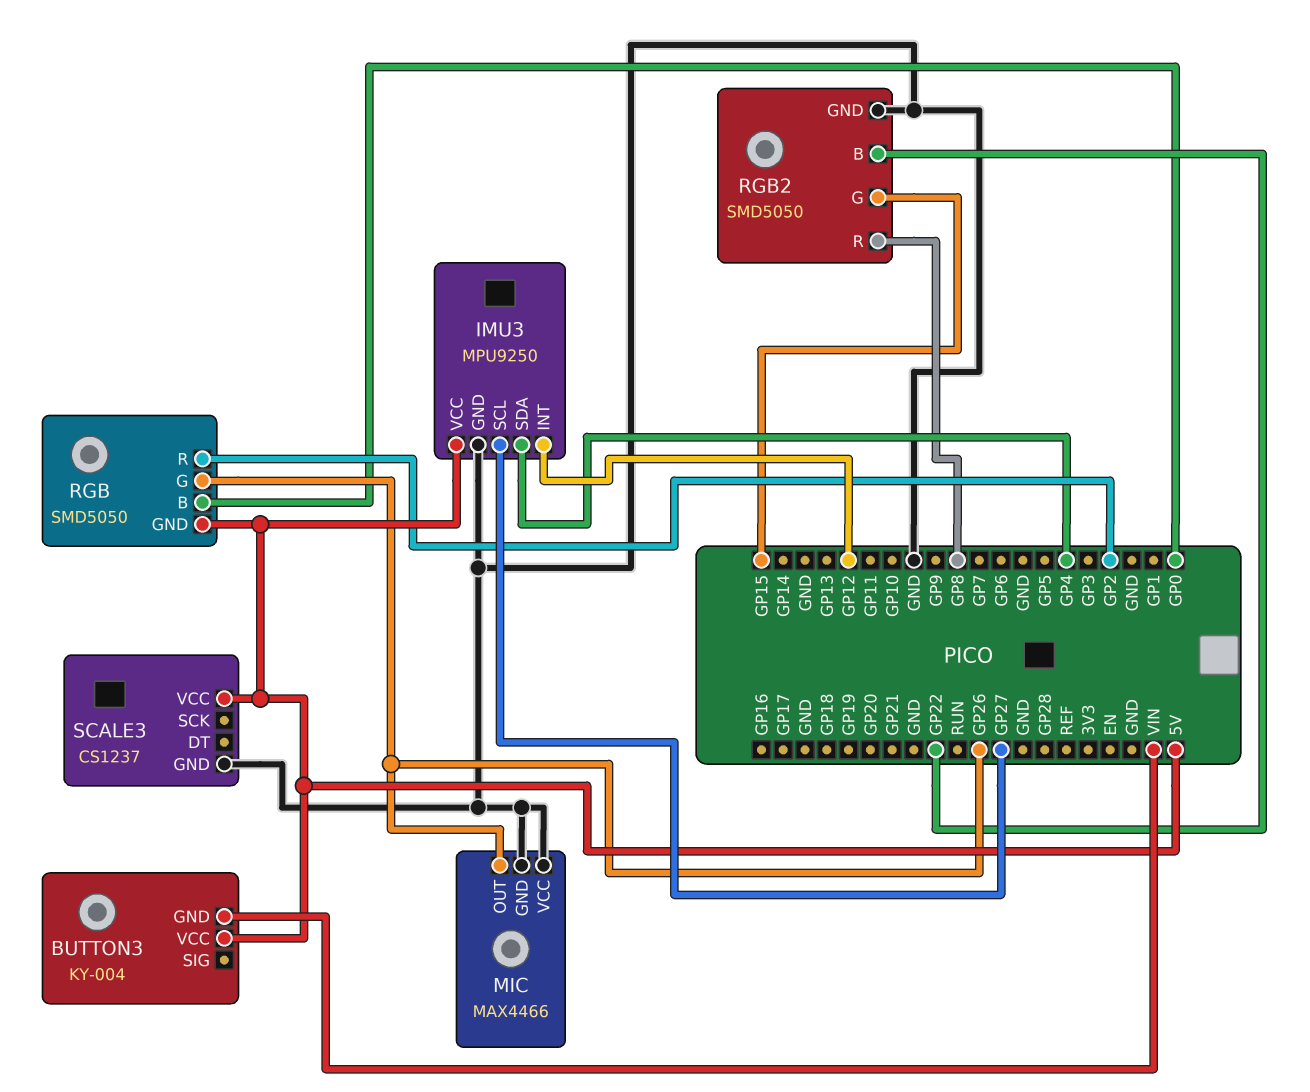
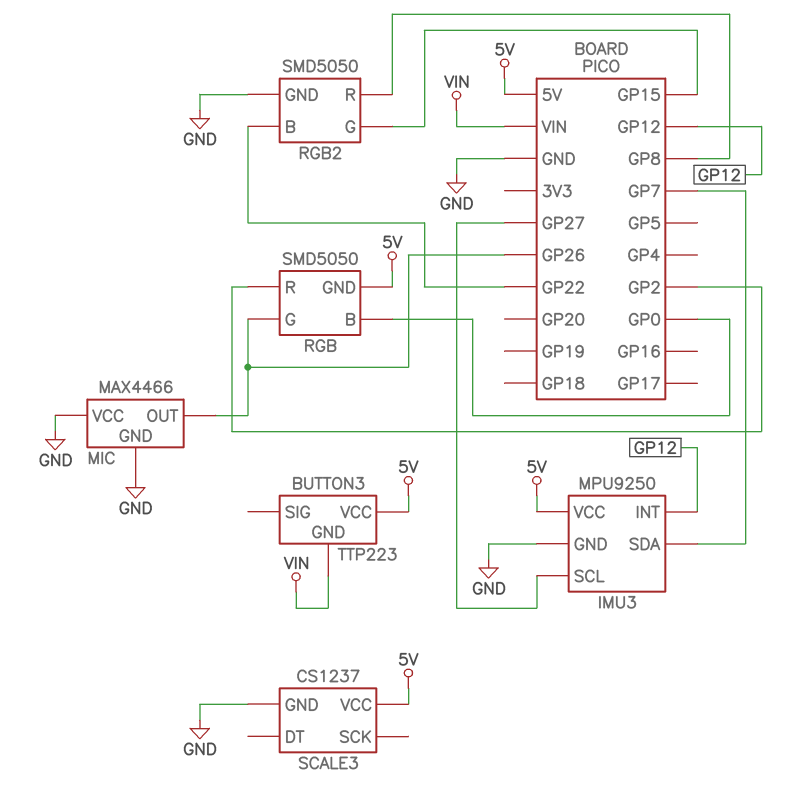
BUTTON3: KY-004 -> TTP223
IMU3 pin SDA: GP4 -> GP7

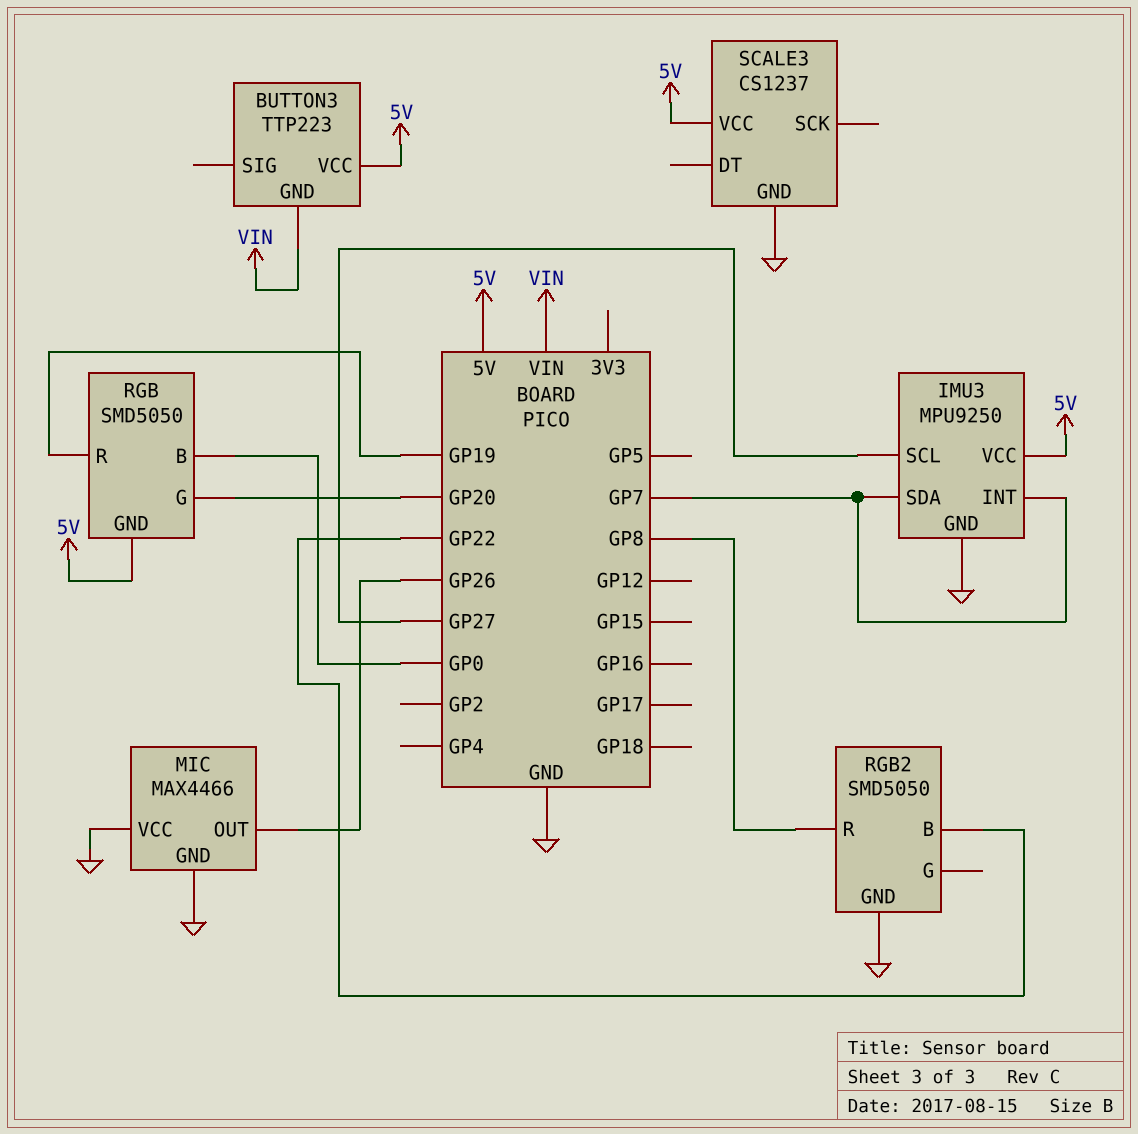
IMU3 pin INT: GP12 -> GP7
RGB pin G: GP26 -> GP20
RGB pin R: GP2 -> GP19
RGB2 pin G: GP15 -> none

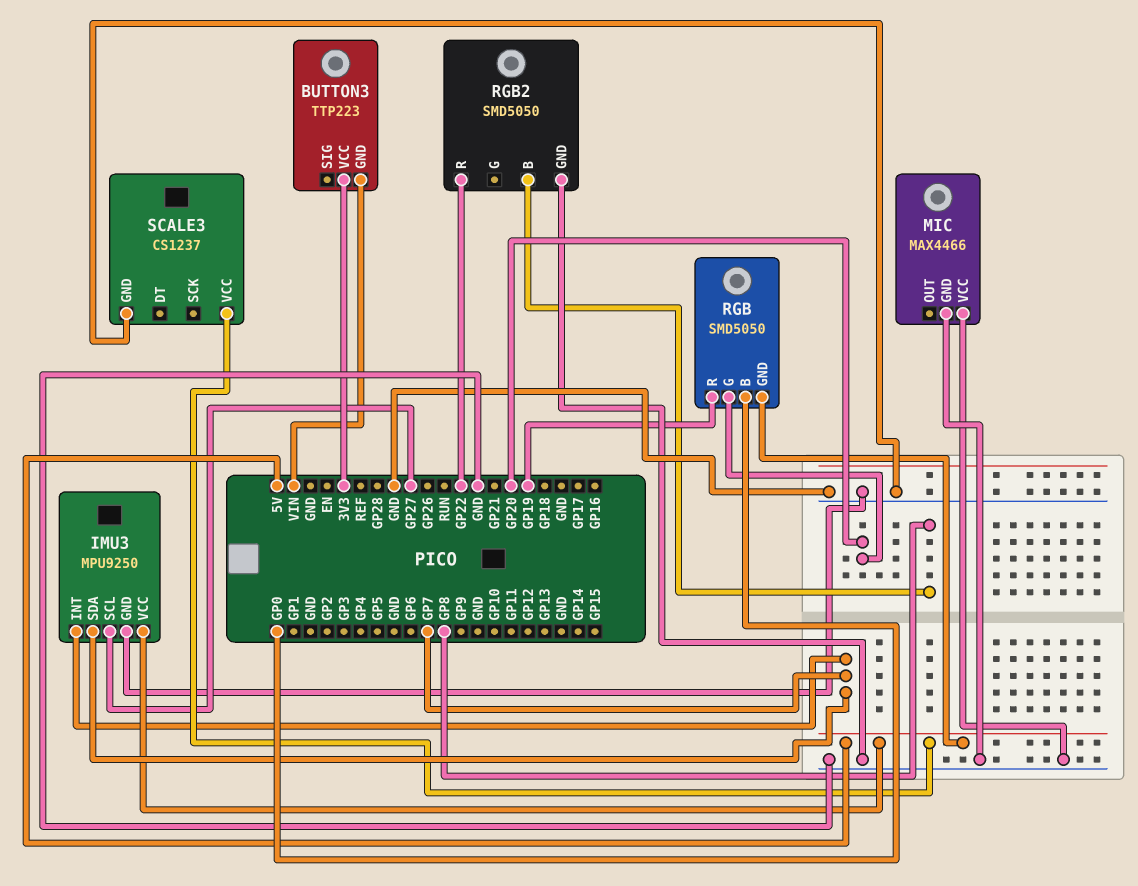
BUTTON3 pin VCC: 5V -> 3V3
MIC pin OUT: GP26 -> none
RGB2 pin B: GP22 -> GP8
RGB2 pin R: GP8 -> GP22

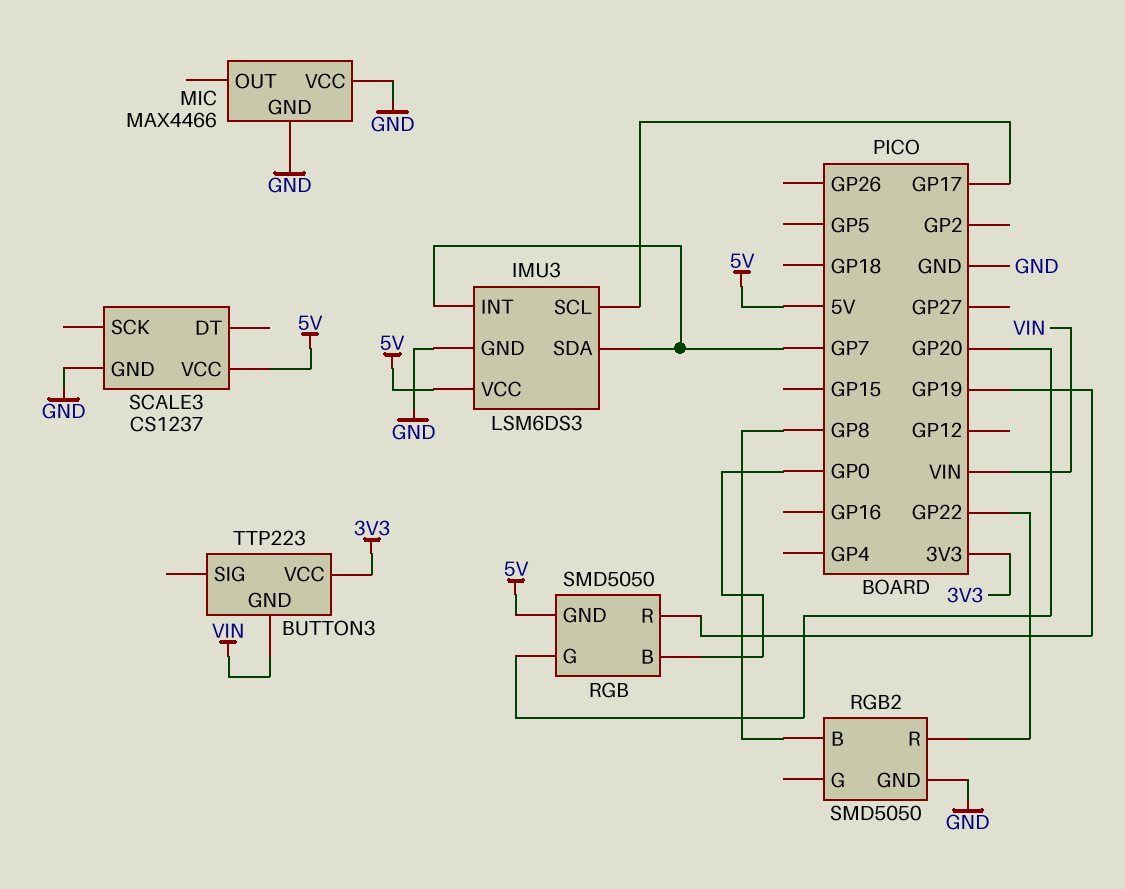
IMU3: MPU9250 -> LSM6DS3
IMU3 pin SCL: GP27 -> GP17

